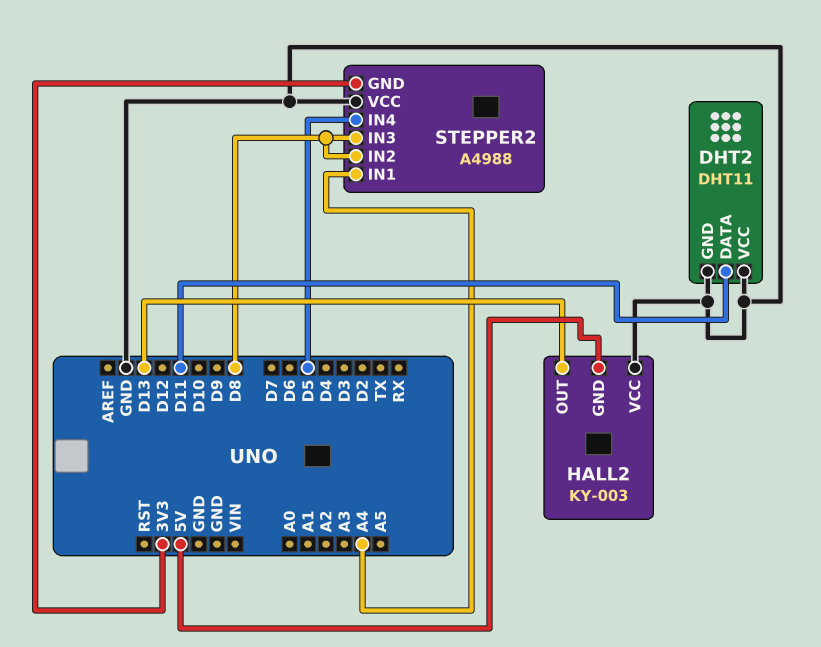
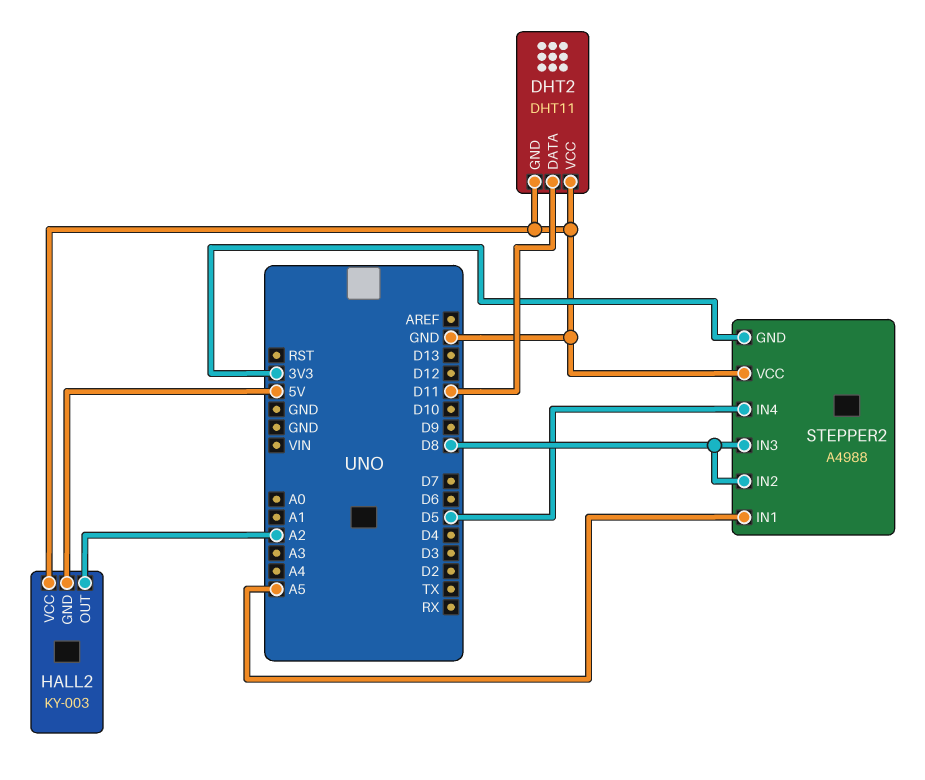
HALL2 pin OUT: D13 -> A2
STEPPER2 pin IN1: A4 -> A5

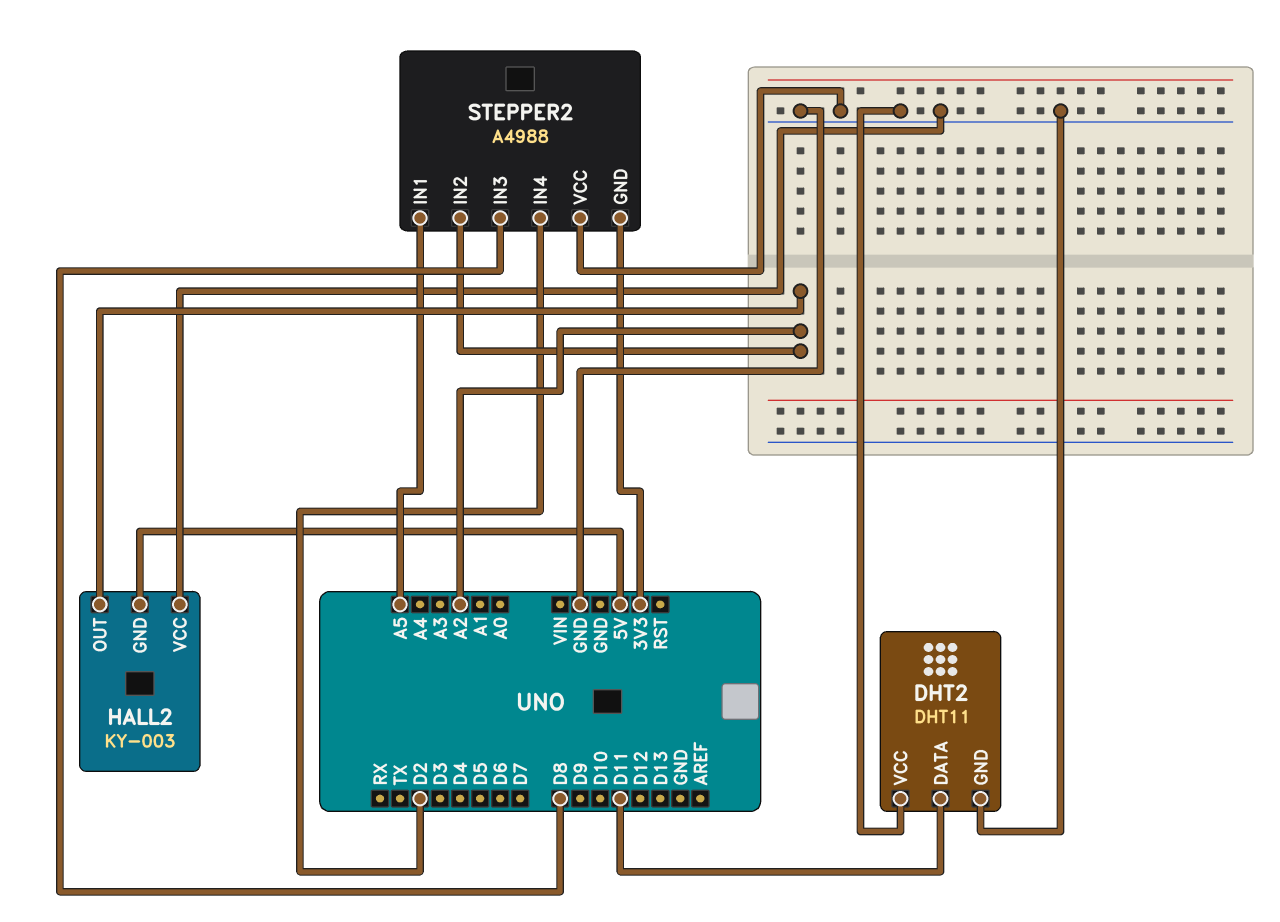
STEPPER2 pin IN2: D8 -> A2
STEPPER2 pin IN4: D5 -> D2

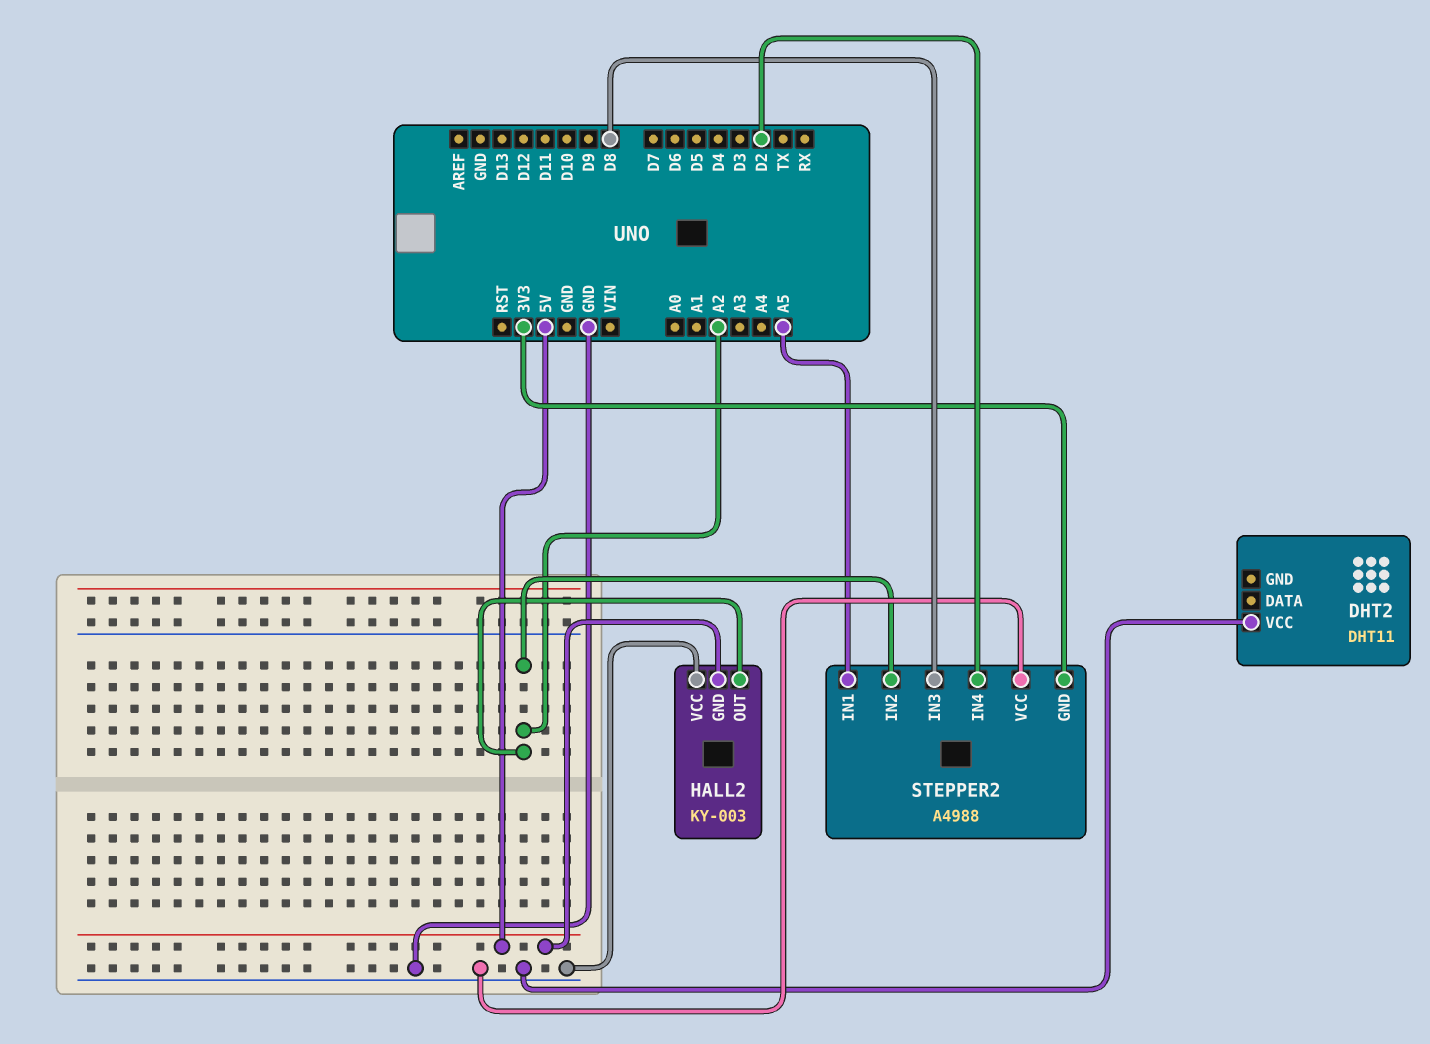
DHT2 pin DATA: D11 -> none
DHT2 pin GND: GND -> none

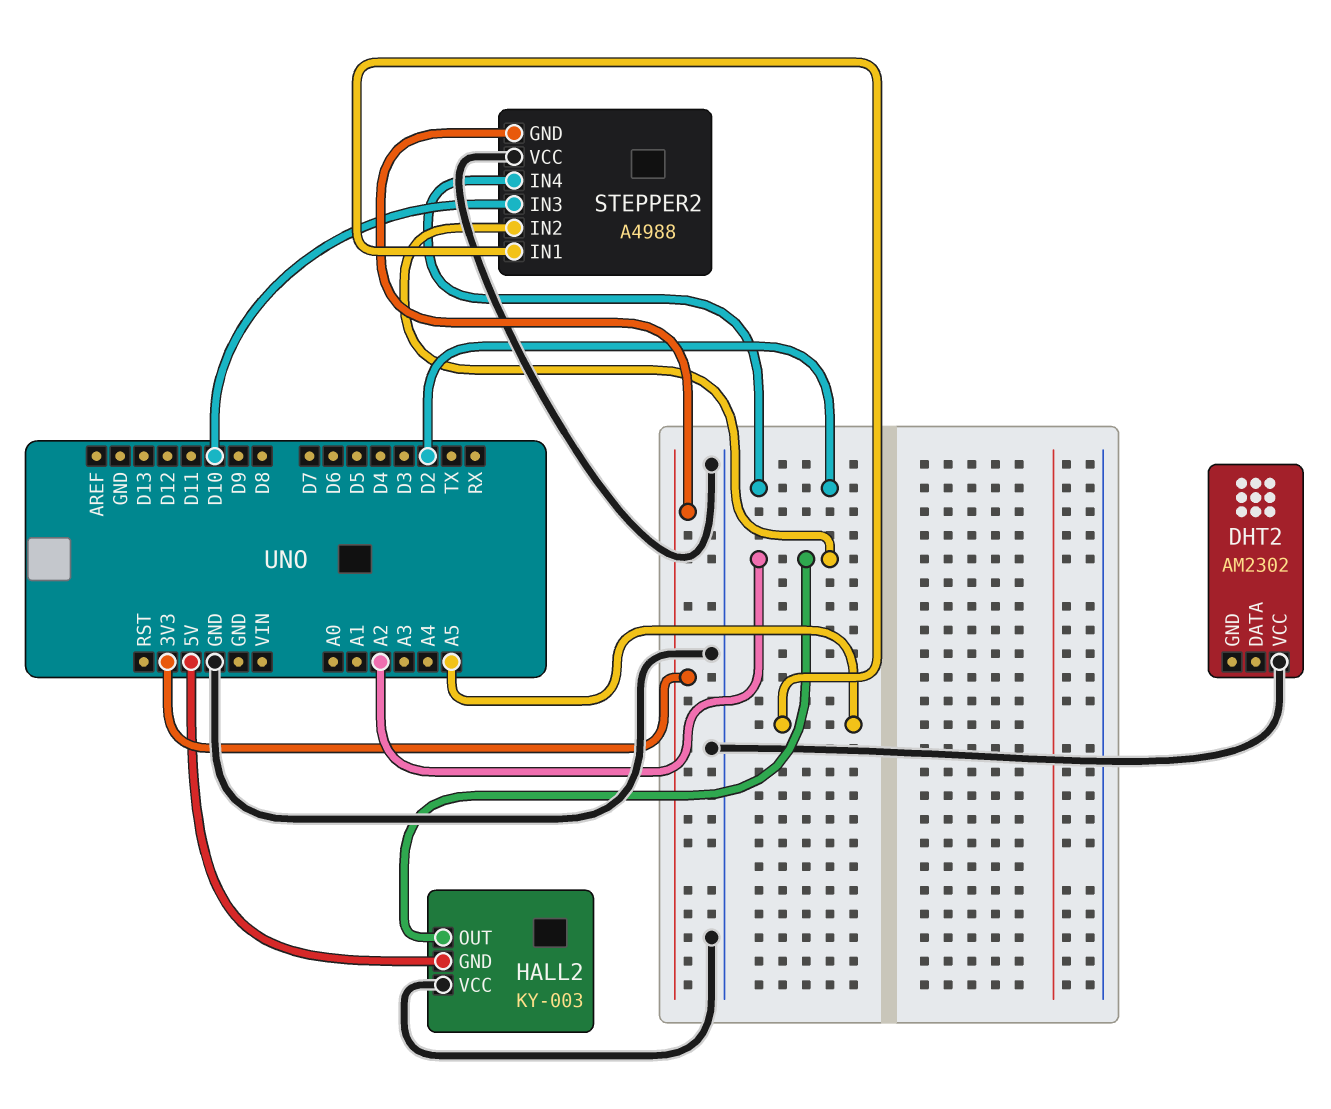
DHT2: DHT11 -> AM2302
STEPPER2 pin IN3: D8 -> D10

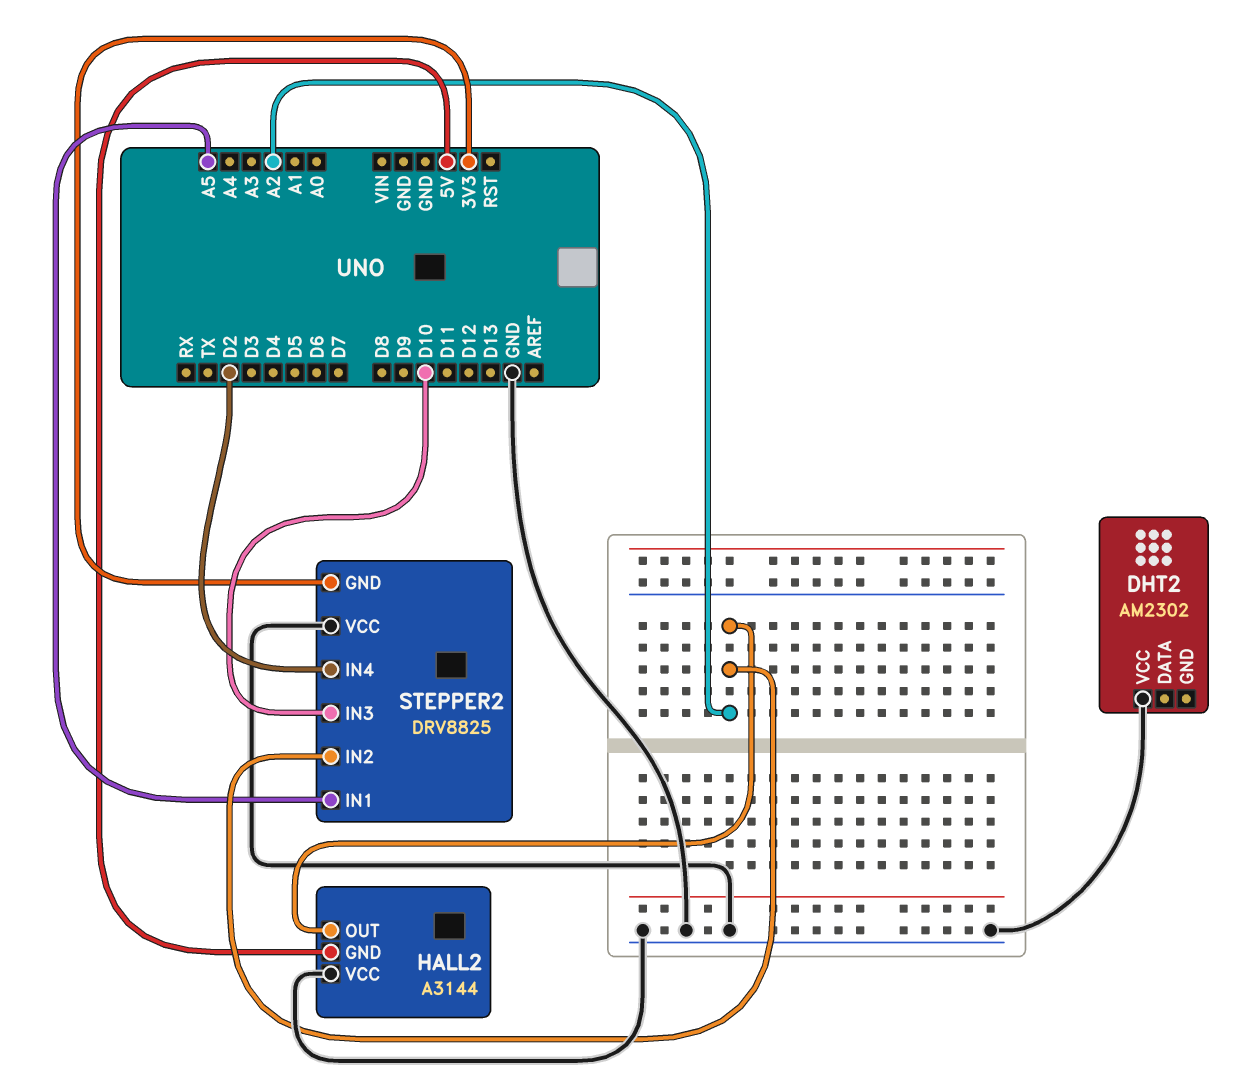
HALL2: KY-003 -> A3144
STEPPER2: A4988 -> DRV8825

